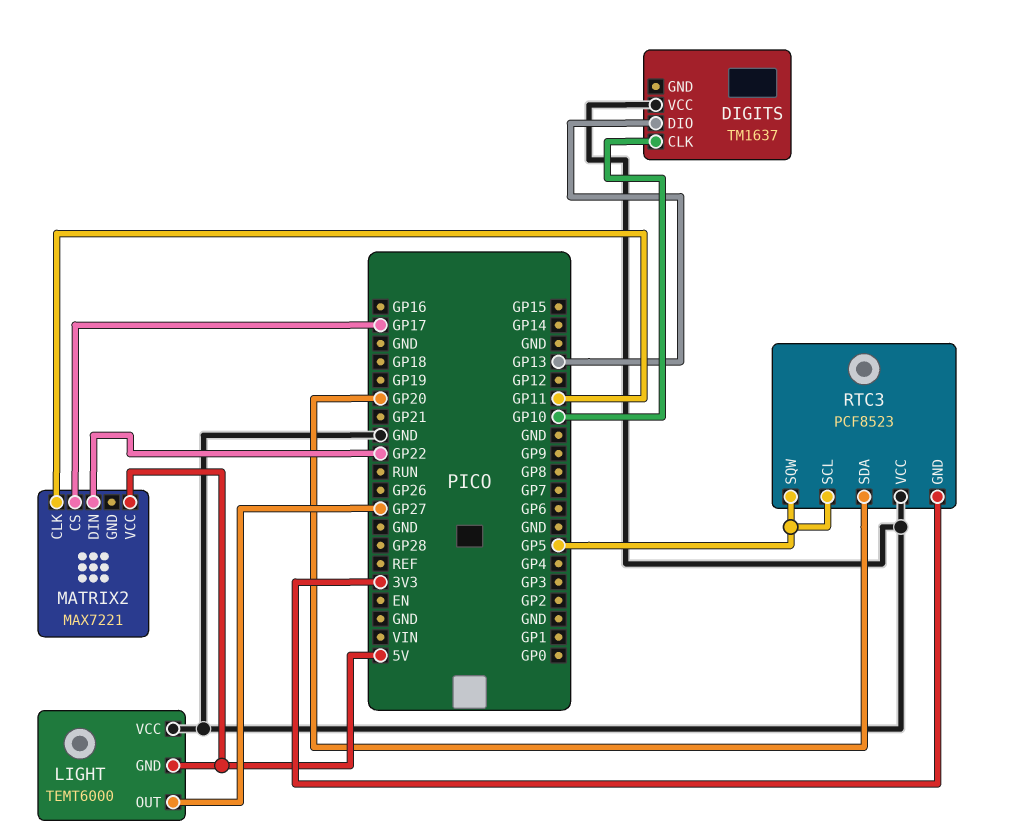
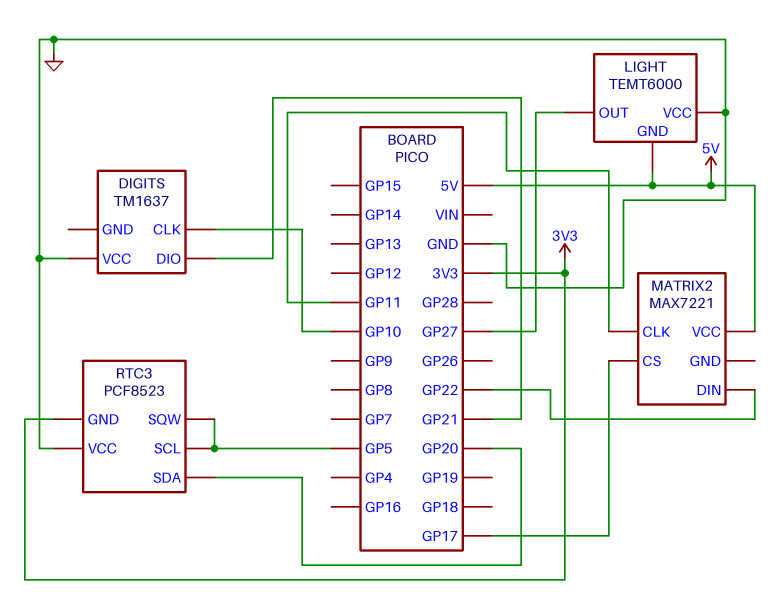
DIGITS pin DIO: GP13 -> GP21

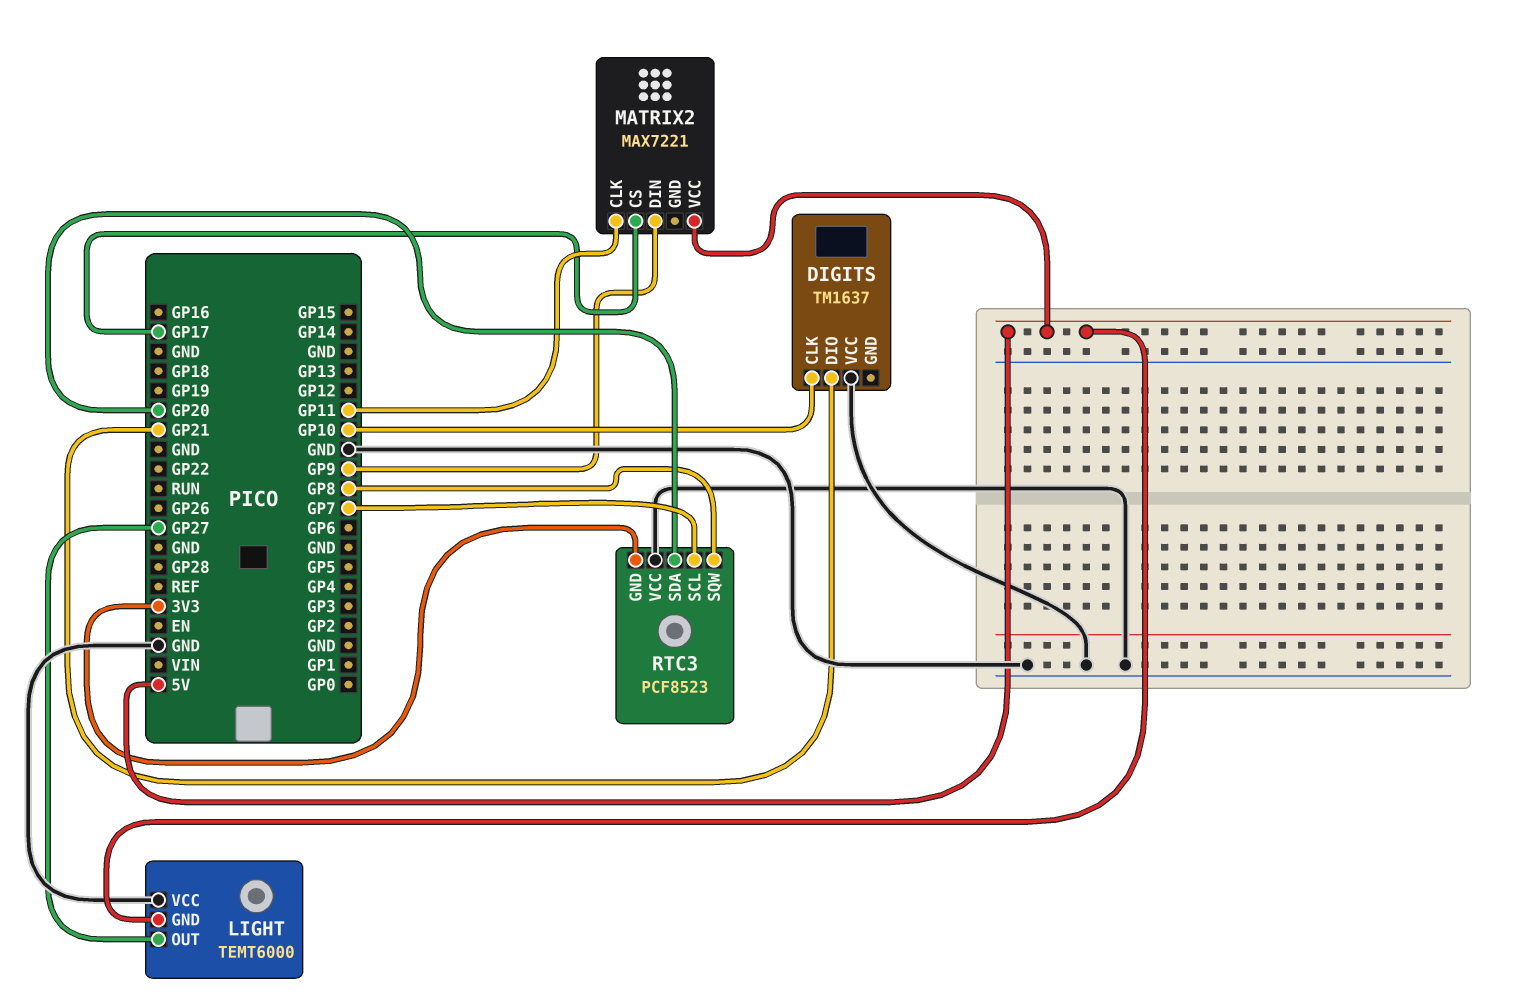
MATRIX2 pin DIN: GP22 -> GP9
RTC3 pin SCL: GP5 -> GP7
RTC3 pin SQW: GP5 -> GP8

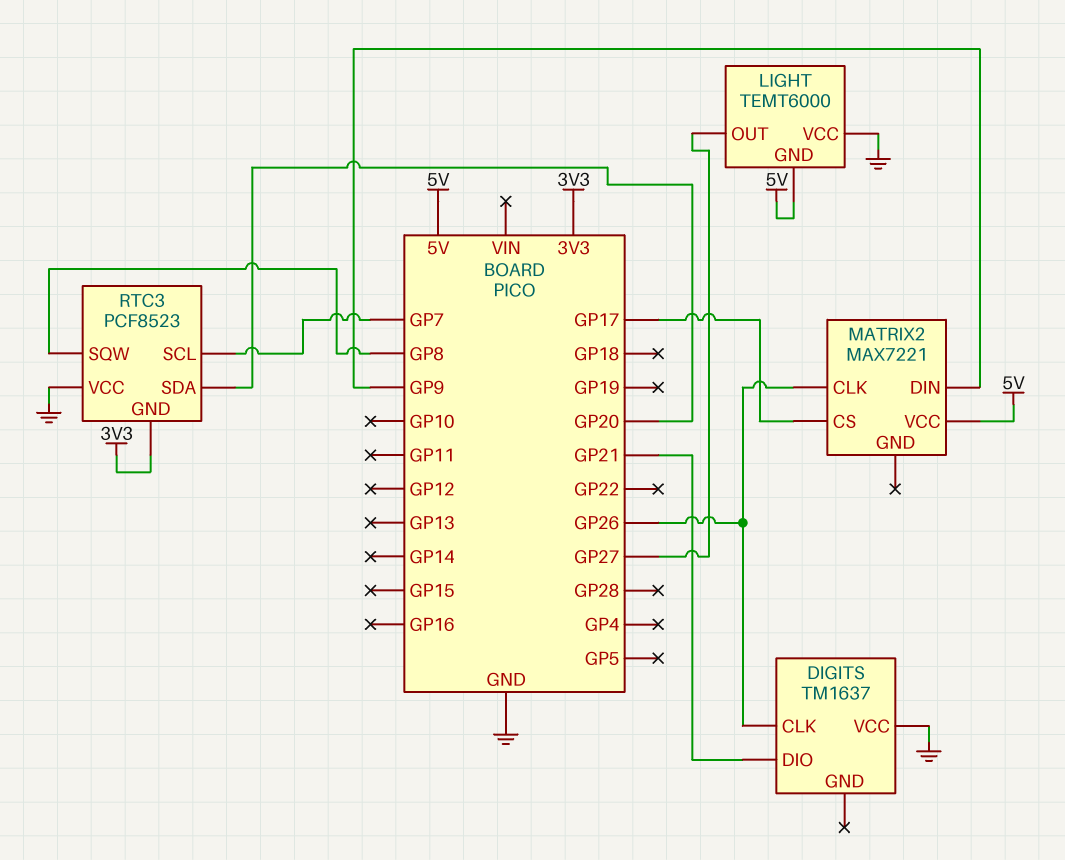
DIGITS pin CLK: GP10 -> GP26
MATRIX2 pin CLK: GP11 -> GP26

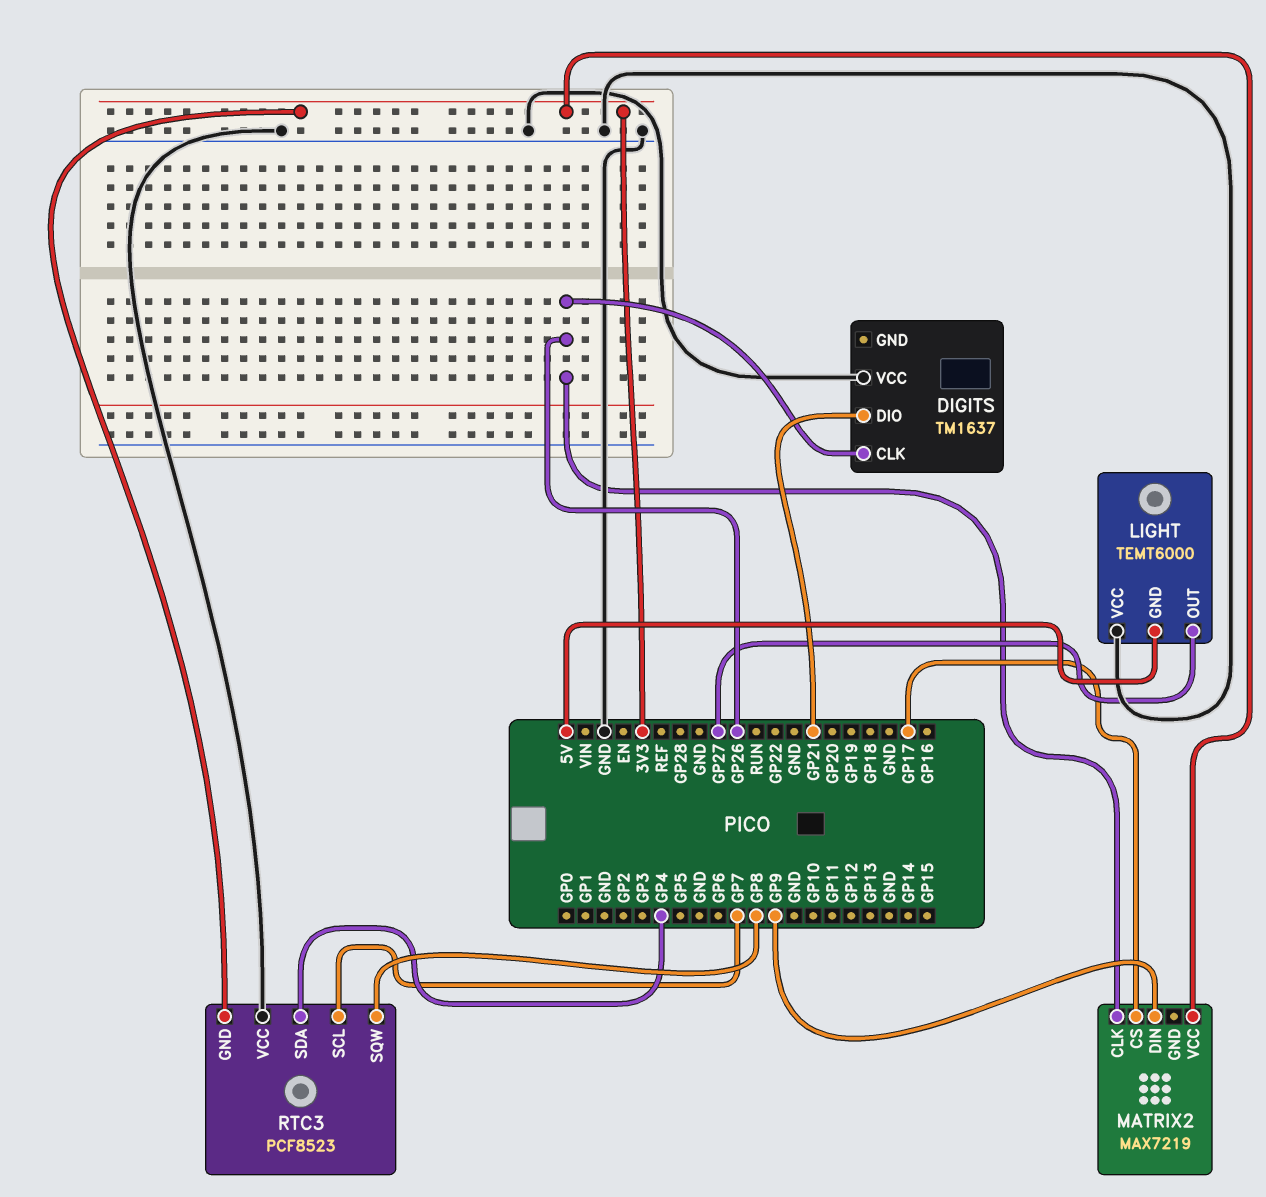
MATRIX2: MAX7221 -> MAX7219
MATRIX2 pin VCC: 5V -> 3V3
RTC3 pin SDA: GP20 -> GP4

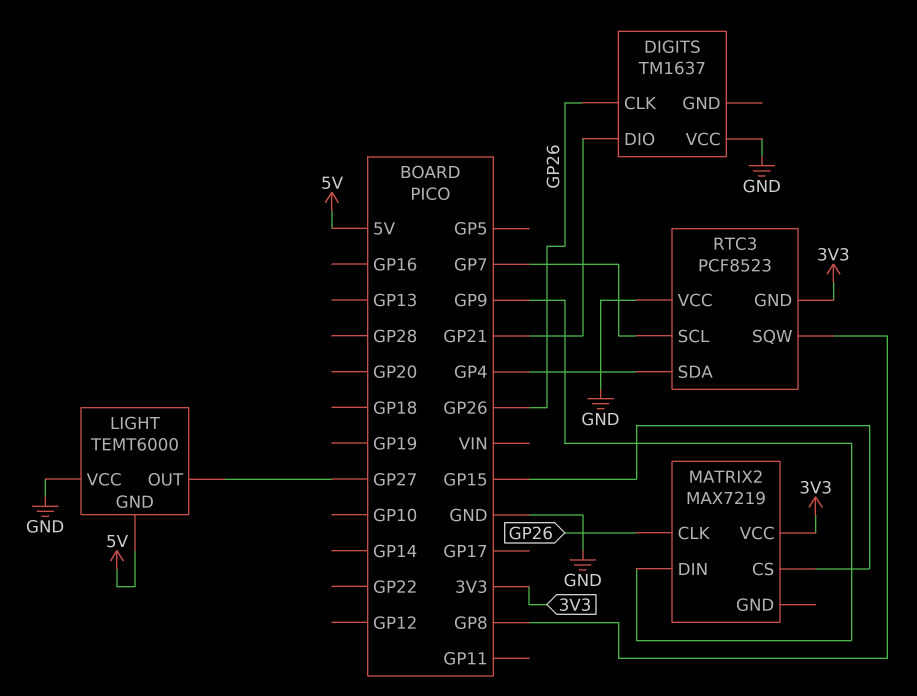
MATRIX2 pin CS: GP17 -> GP15

